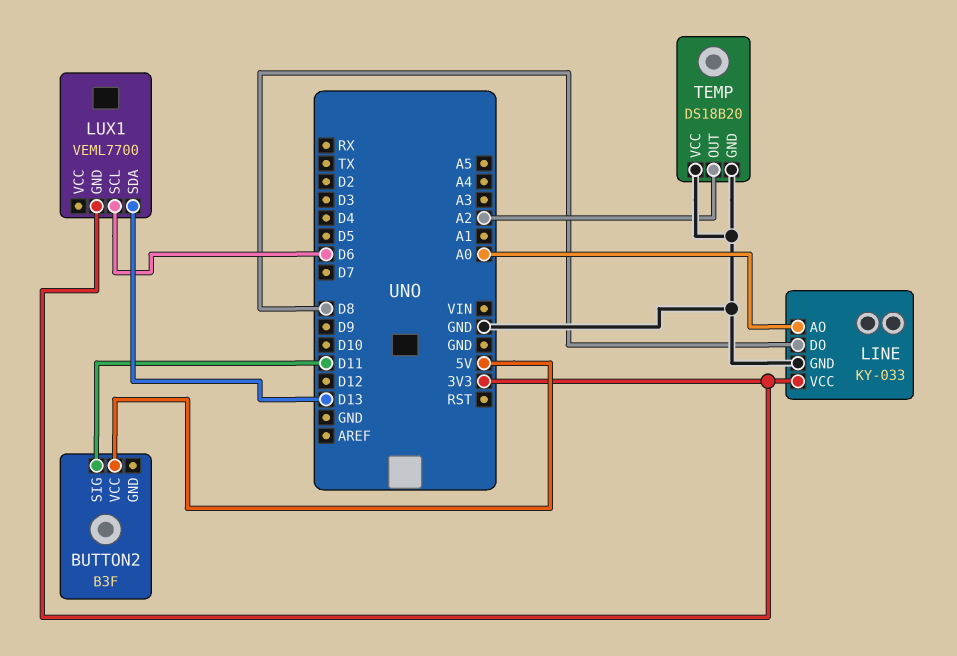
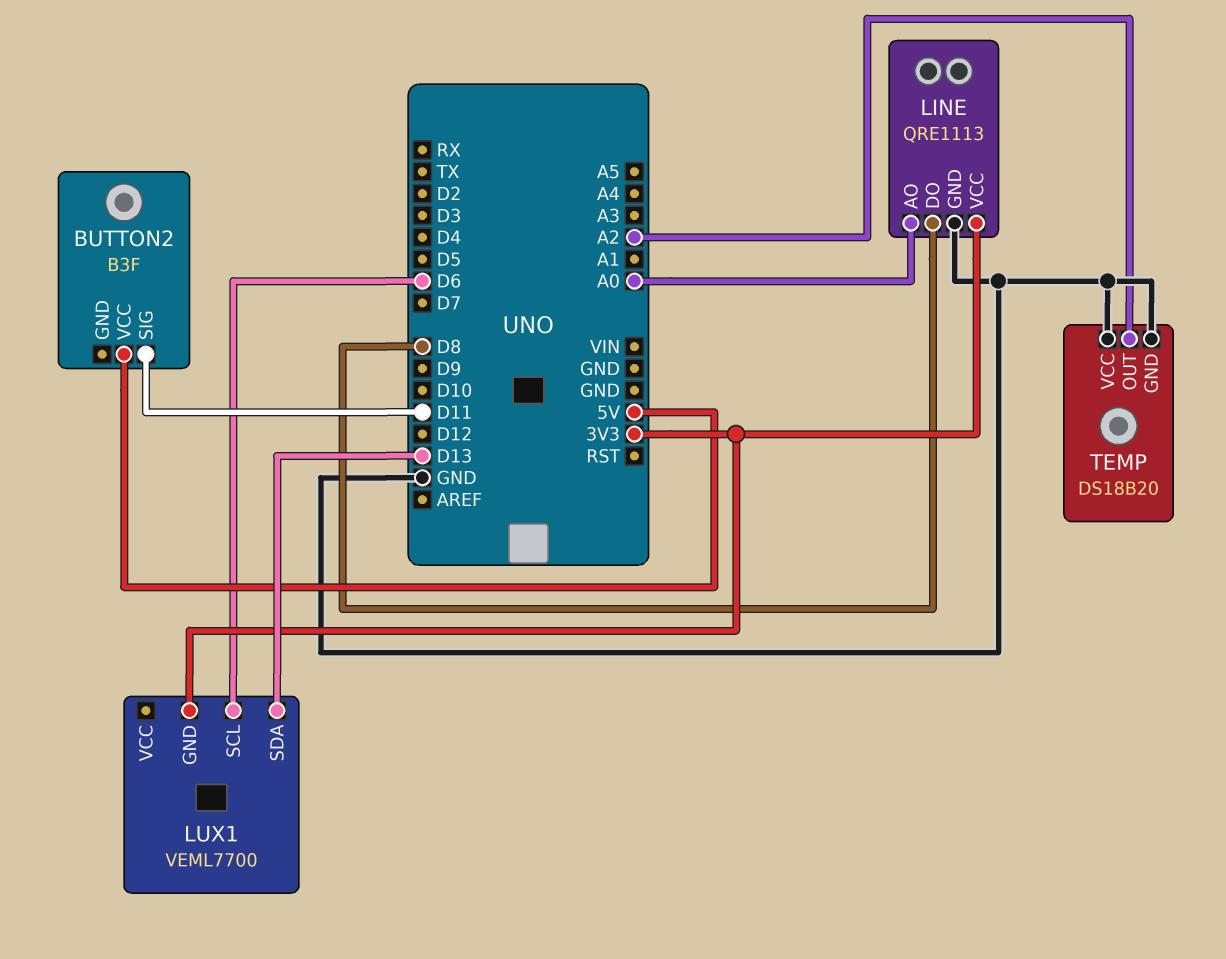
LINE: KY-033 -> QRE1113

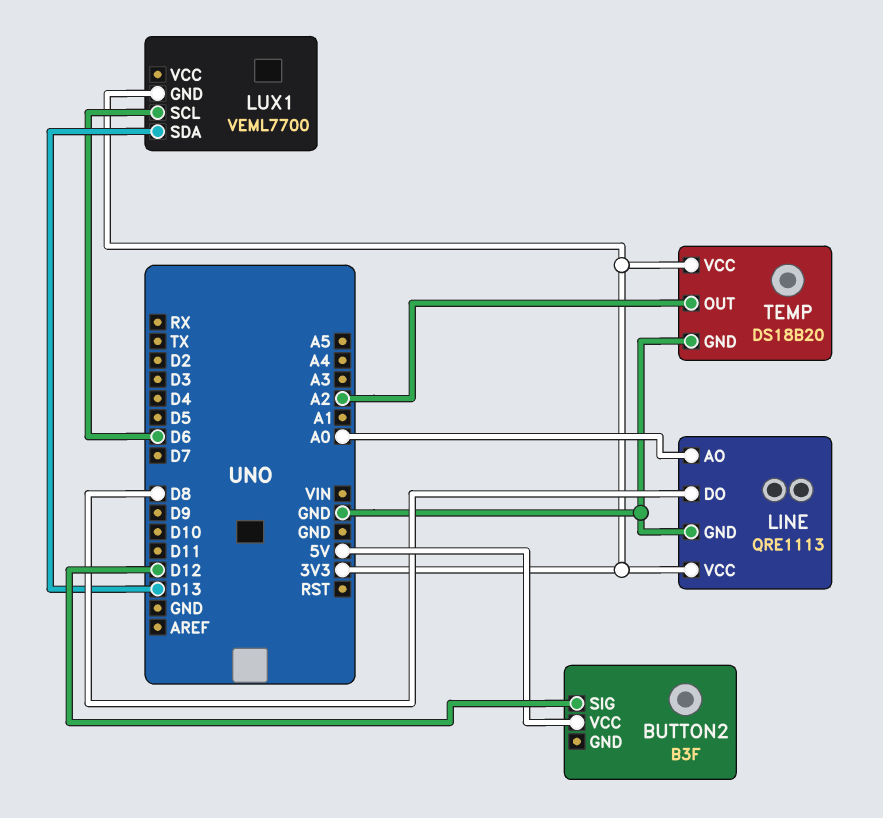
BUTTON2 pin SIG: D11 -> D12
TEMP pin VCC: GND -> 3V3

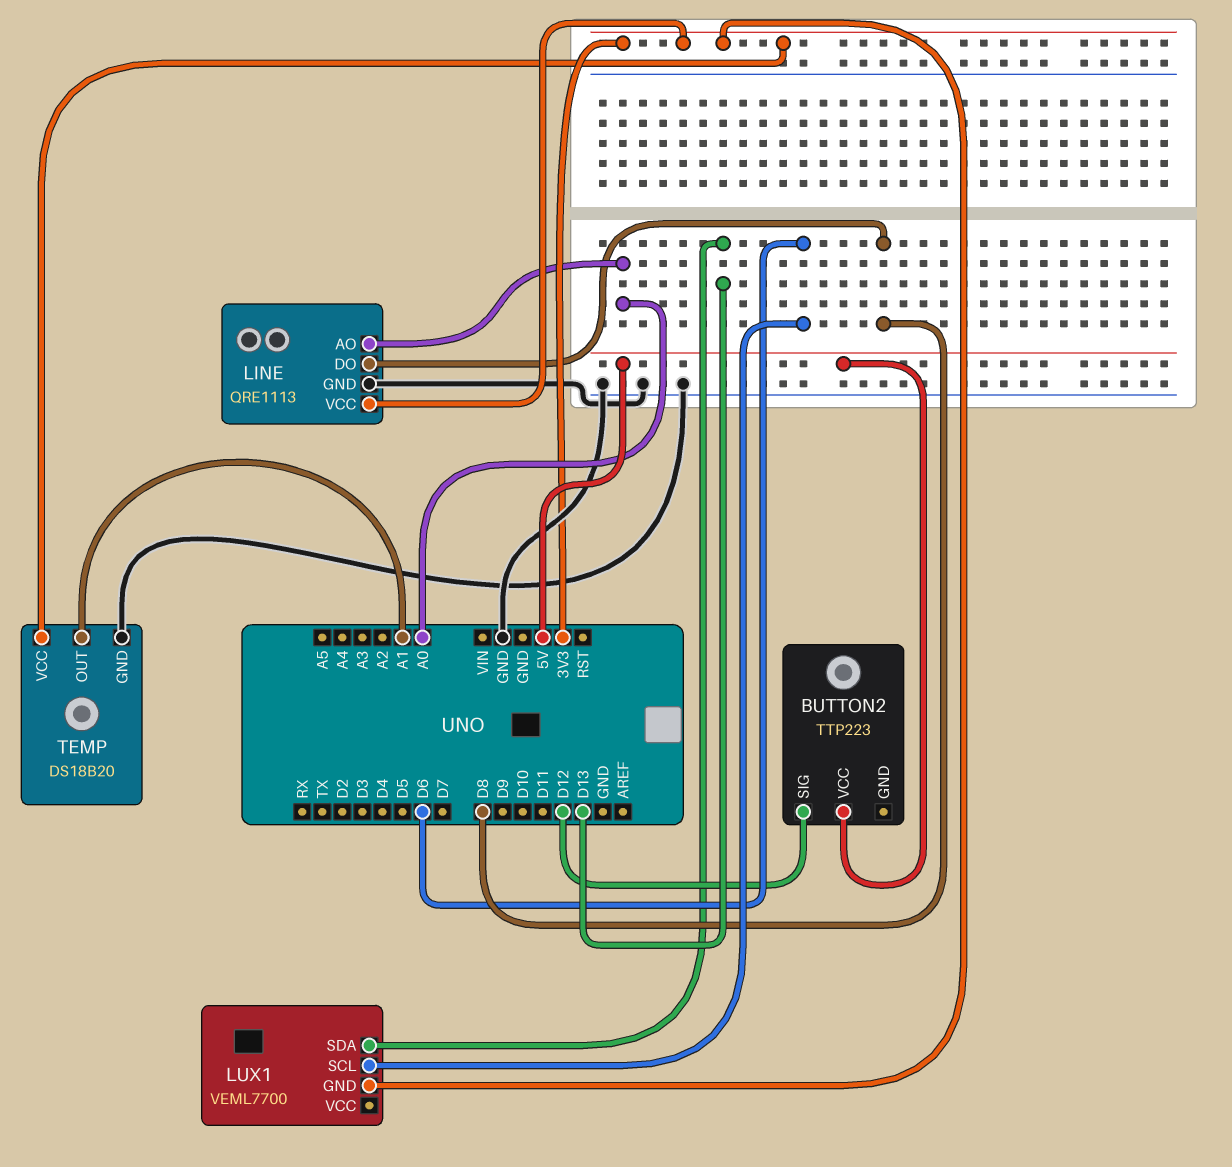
BUTTON2: B3F -> TTP223
TEMP pin OUT: A2 -> A1

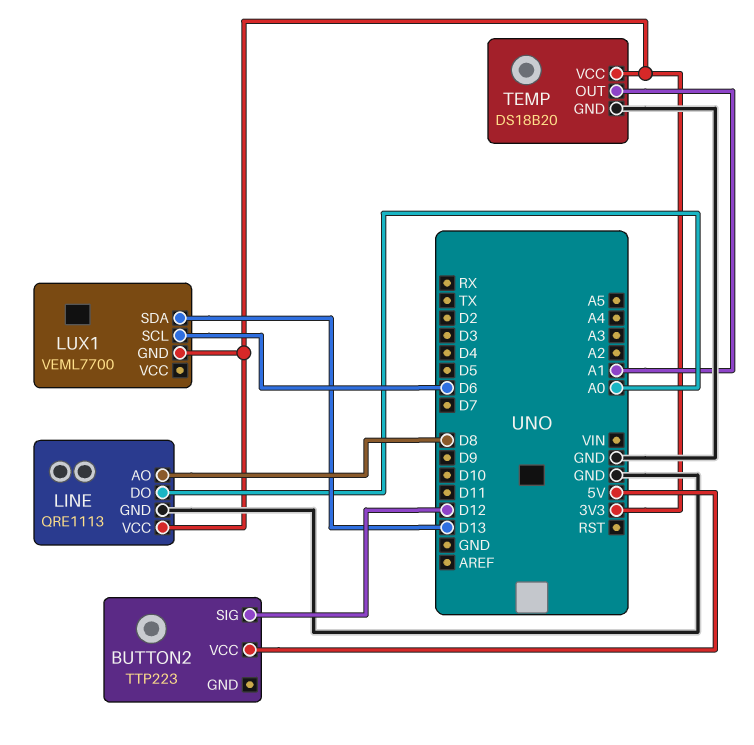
LINE pin AO: A0 -> D8
LINE pin DO: D8 -> A0

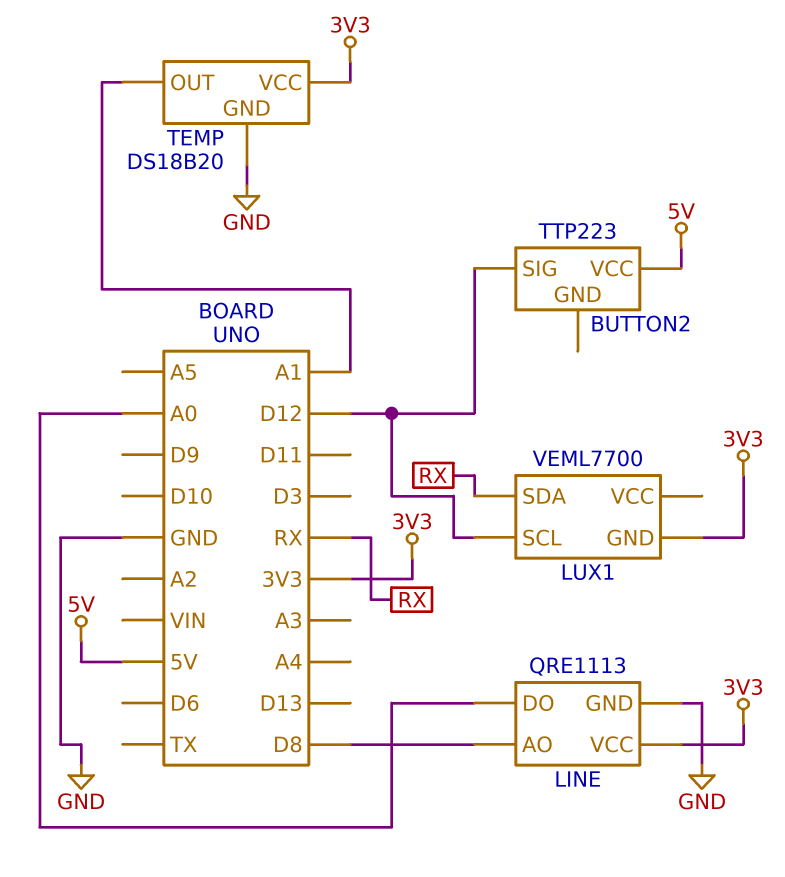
LUX1 pin SCL: D6 -> D12
LUX1 pin SDA: D13 -> RX

